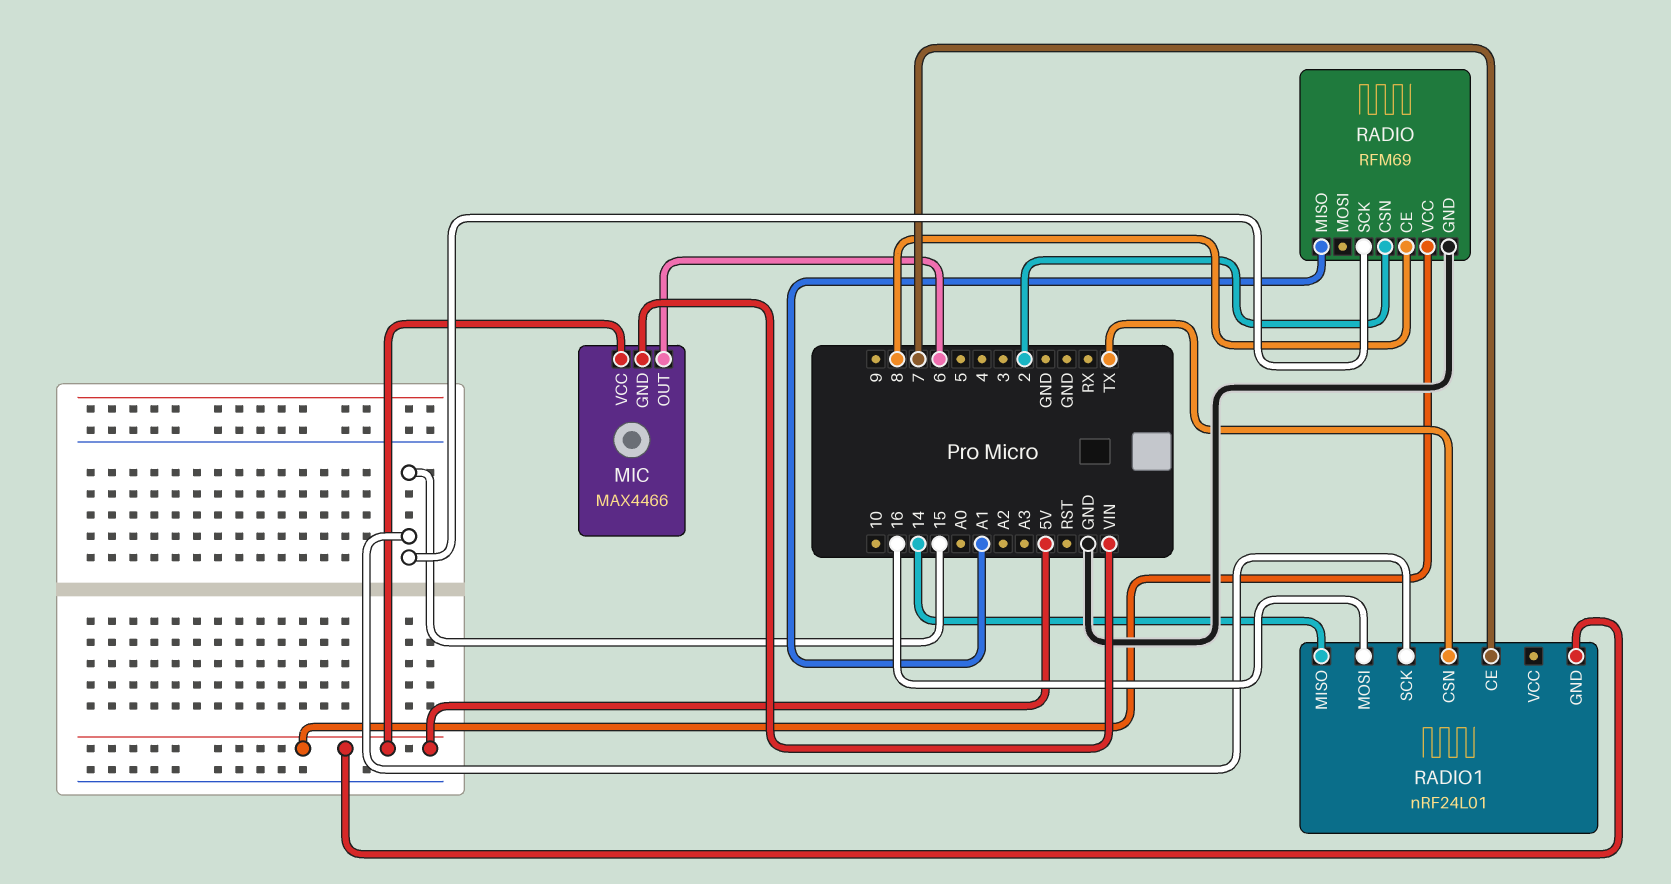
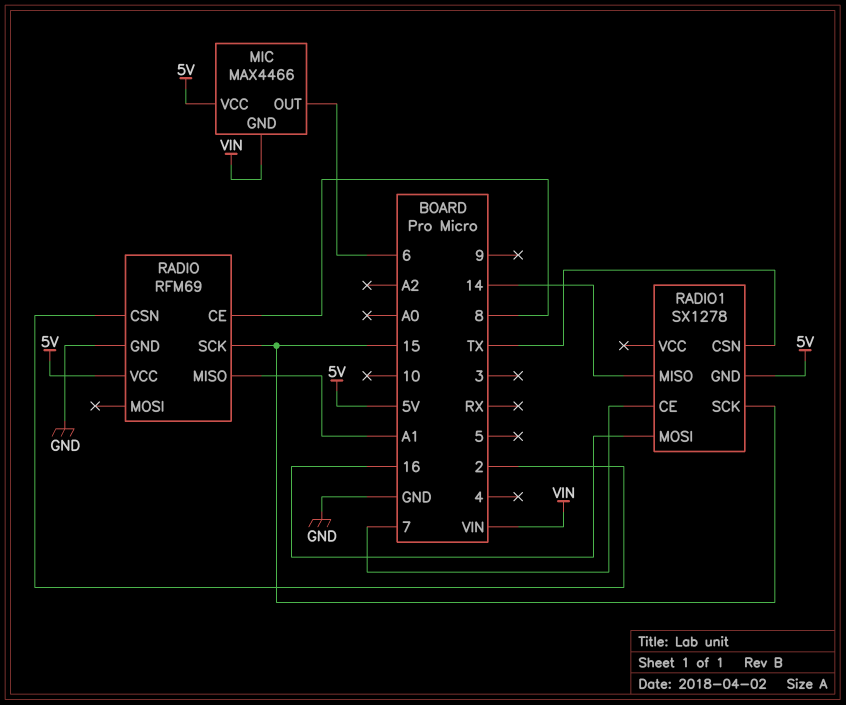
RADIO1: nRF24L01 -> SX1278

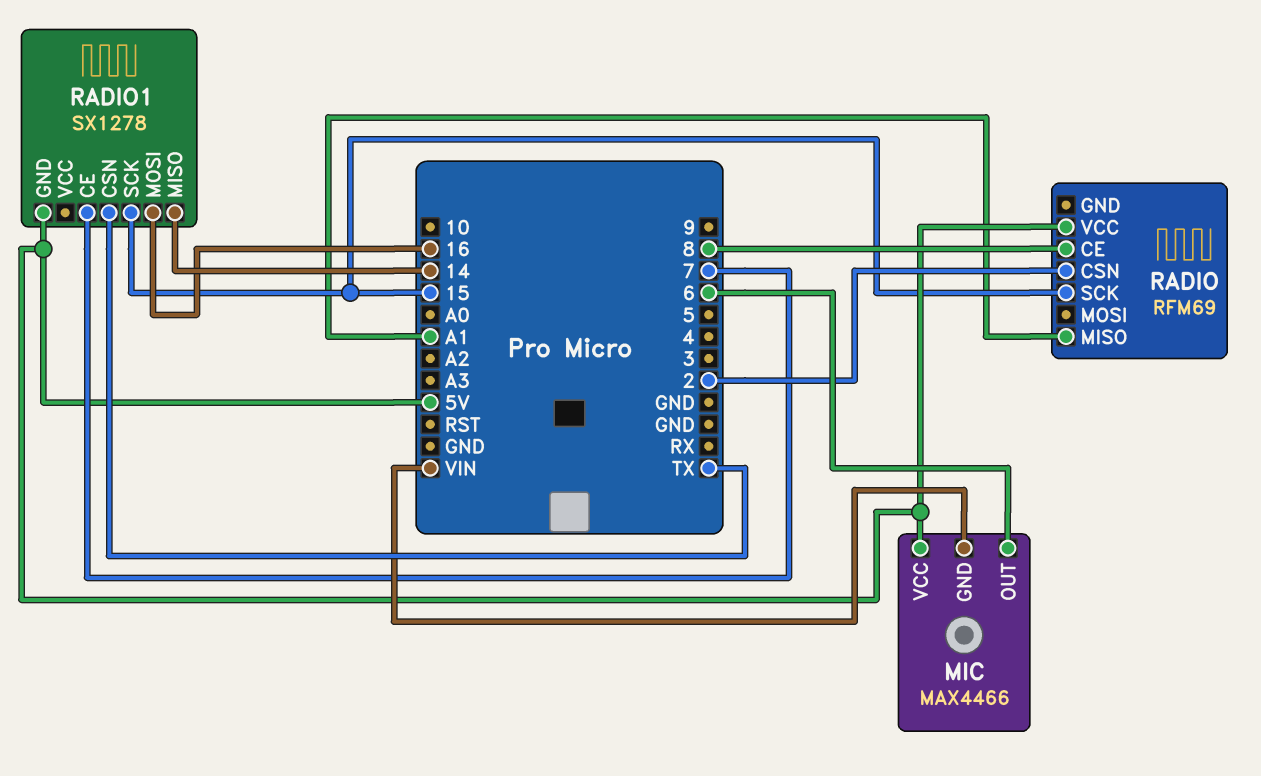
RADIO pin GND: GND -> none

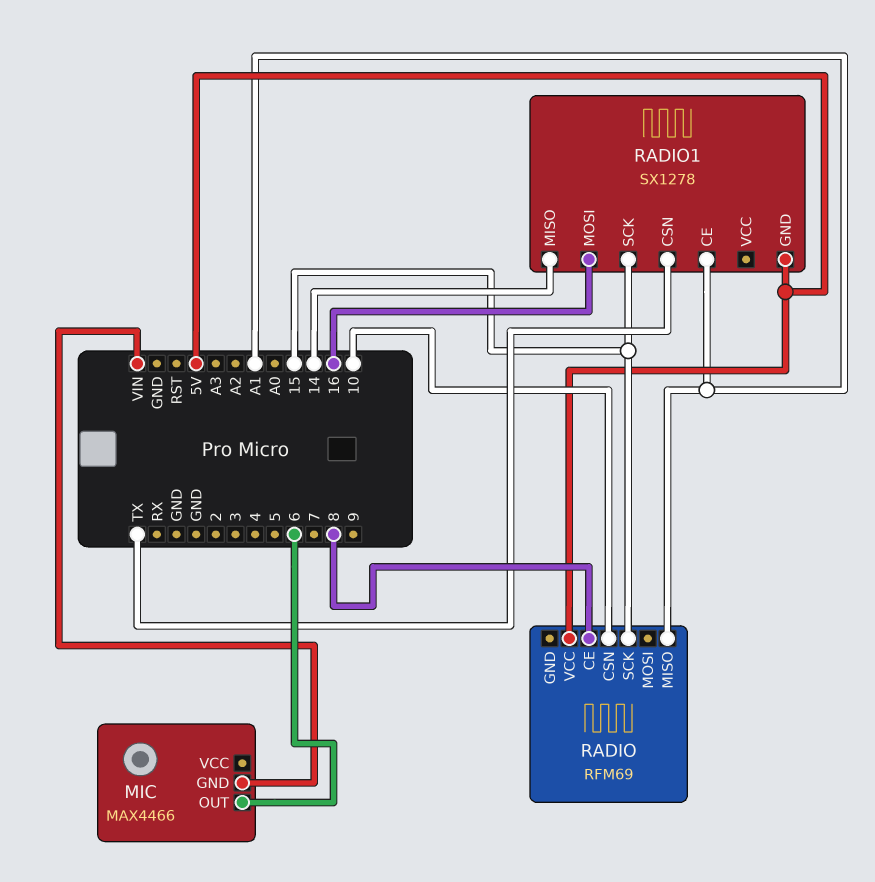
MIC pin VCC: 5V -> none
RADIO pin CSN: 2 -> 10
RADIO1 pin CE: 7 -> A1

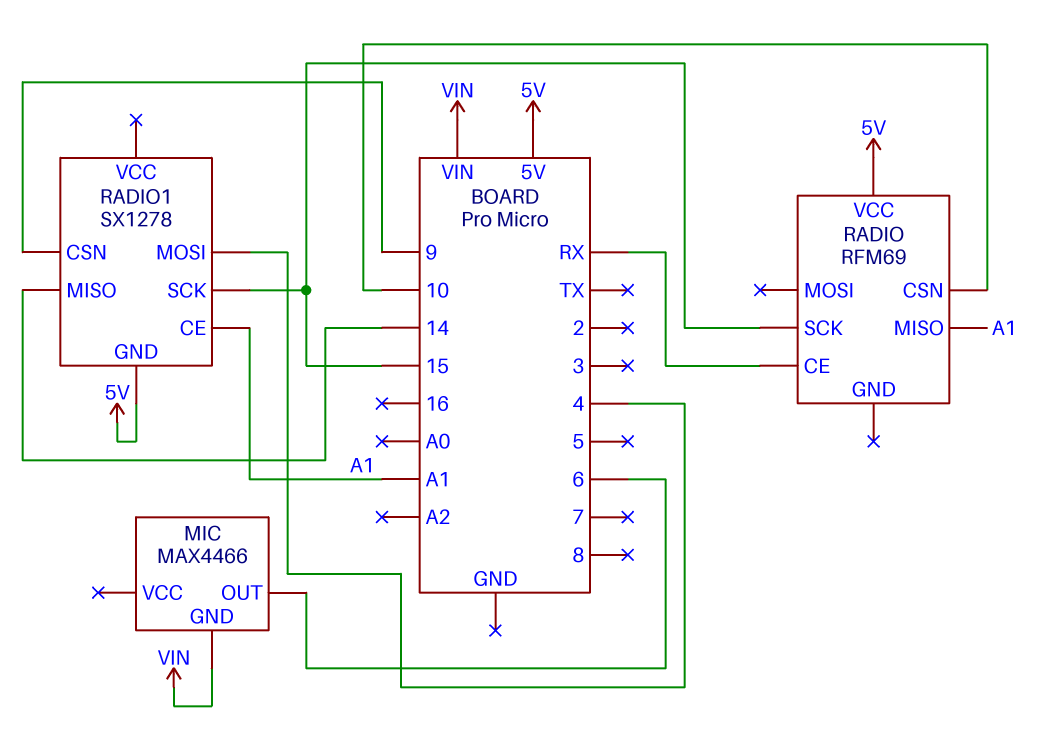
RADIO pin CE: 8 -> RX
RADIO1 pin CSN: TX -> 9
RADIO1 pin MOSI: 16 -> 4

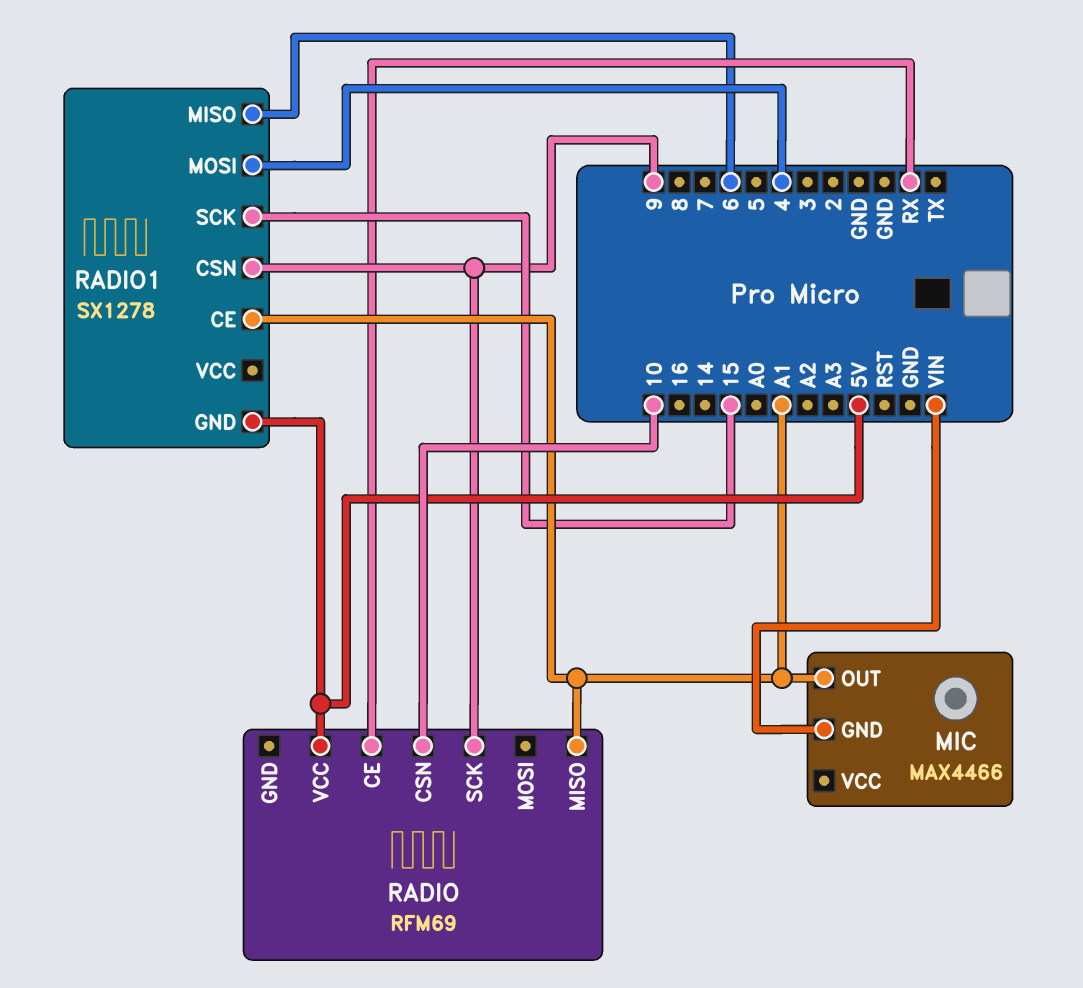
MIC pin OUT: 6 -> A1
RADIO pin SCK: 15 -> 9
RADIO1 pin MISO: 14 -> 6

